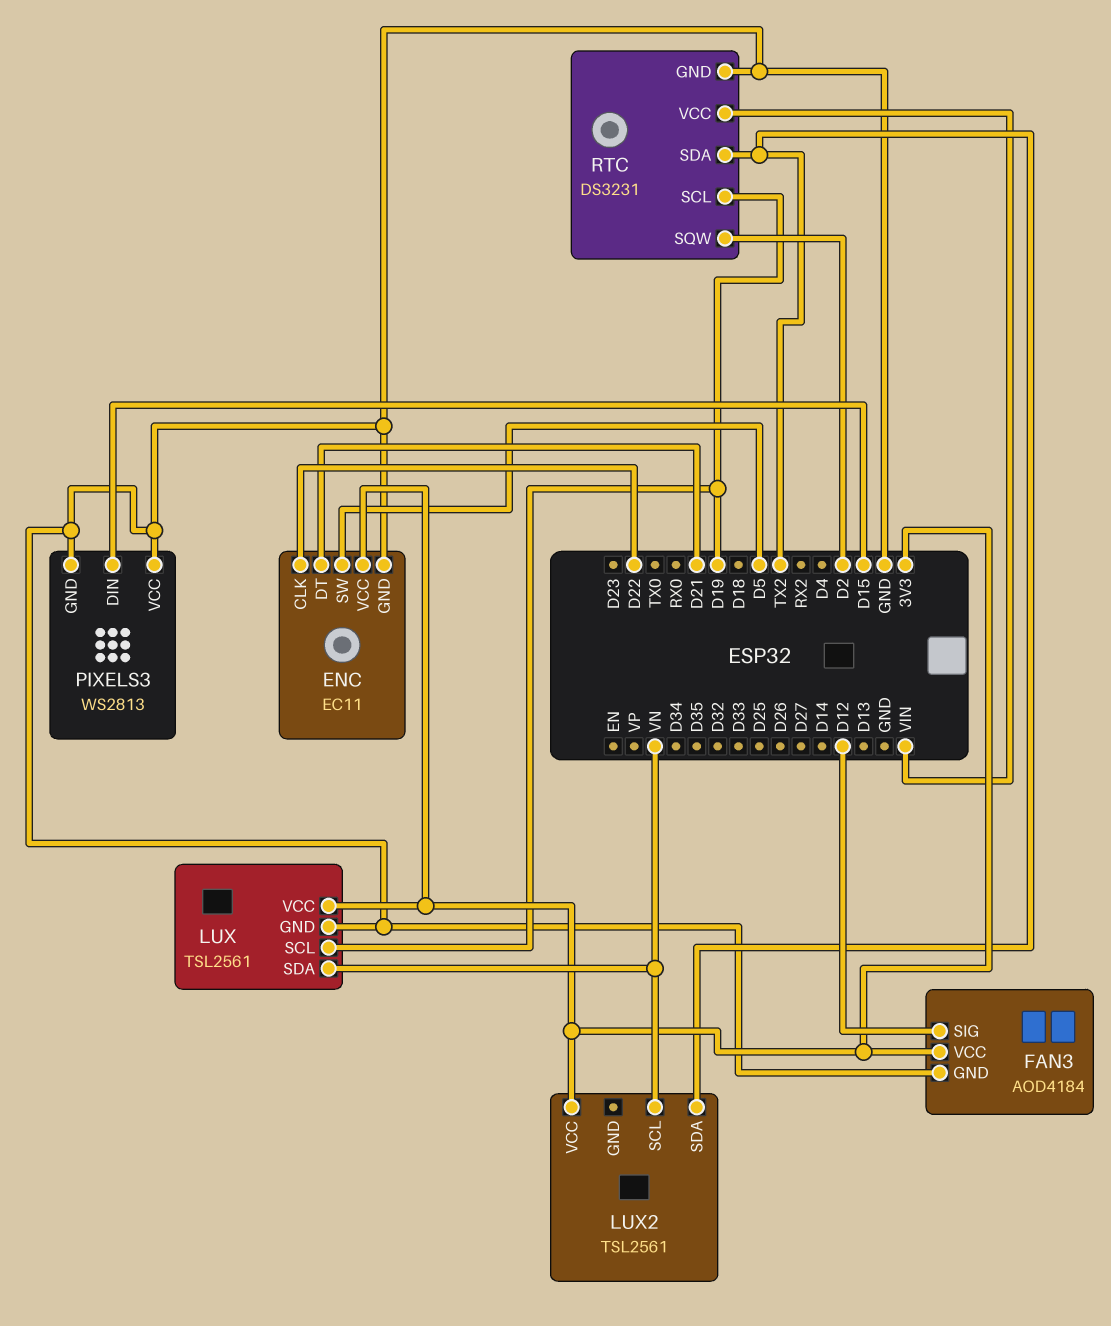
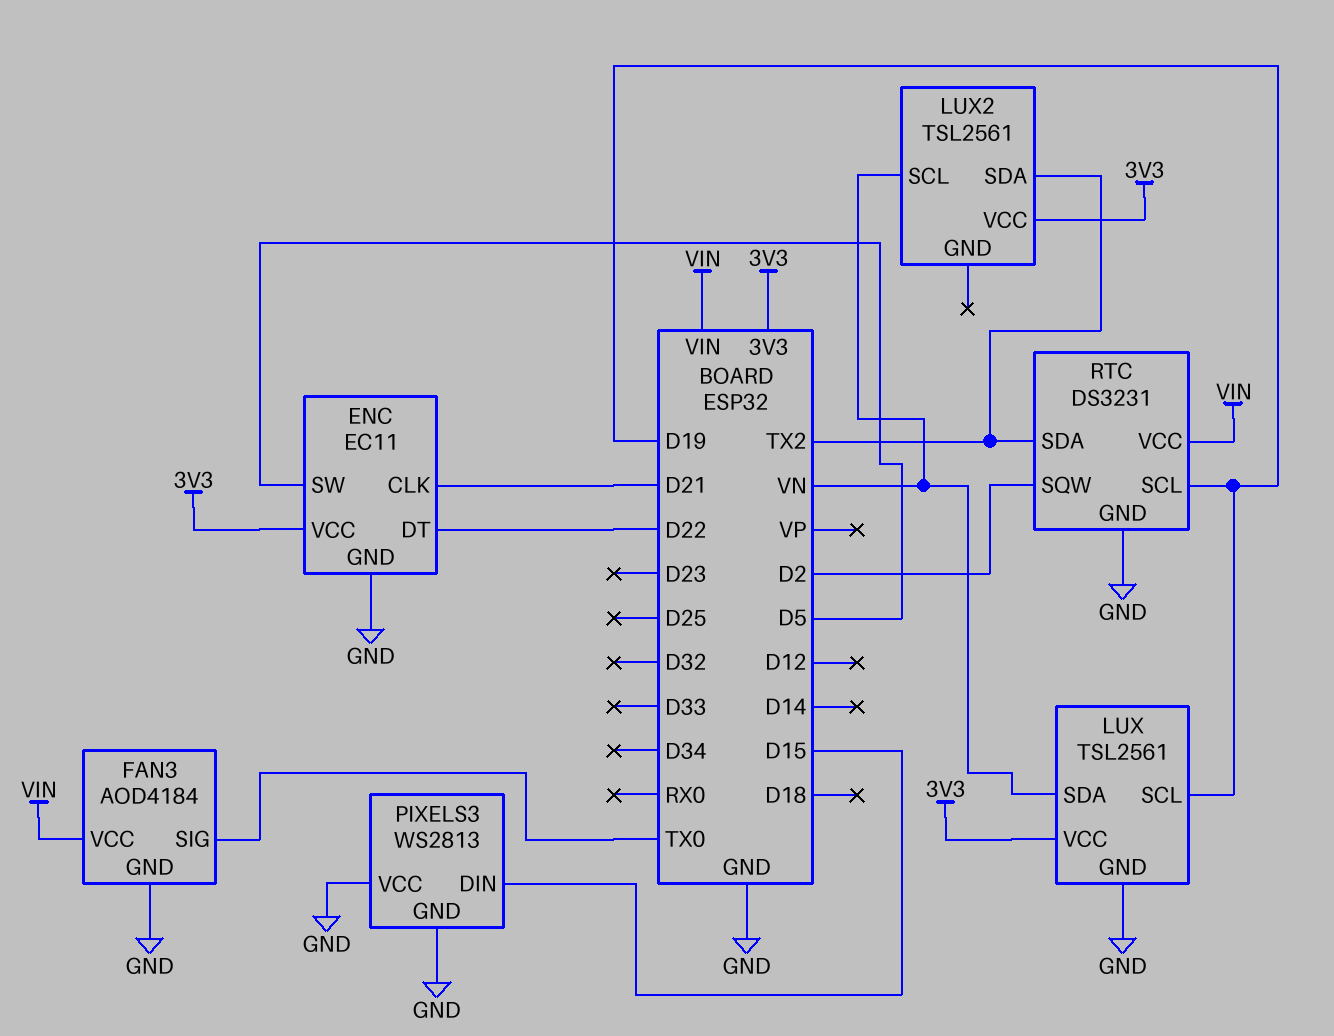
ENC pin CLK: D22 -> D21
ENC pin DT: D21 -> D22
FAN3 pin SIG: D12 -> TX0
FAN3 pin VCC: 3V3 -> VIN

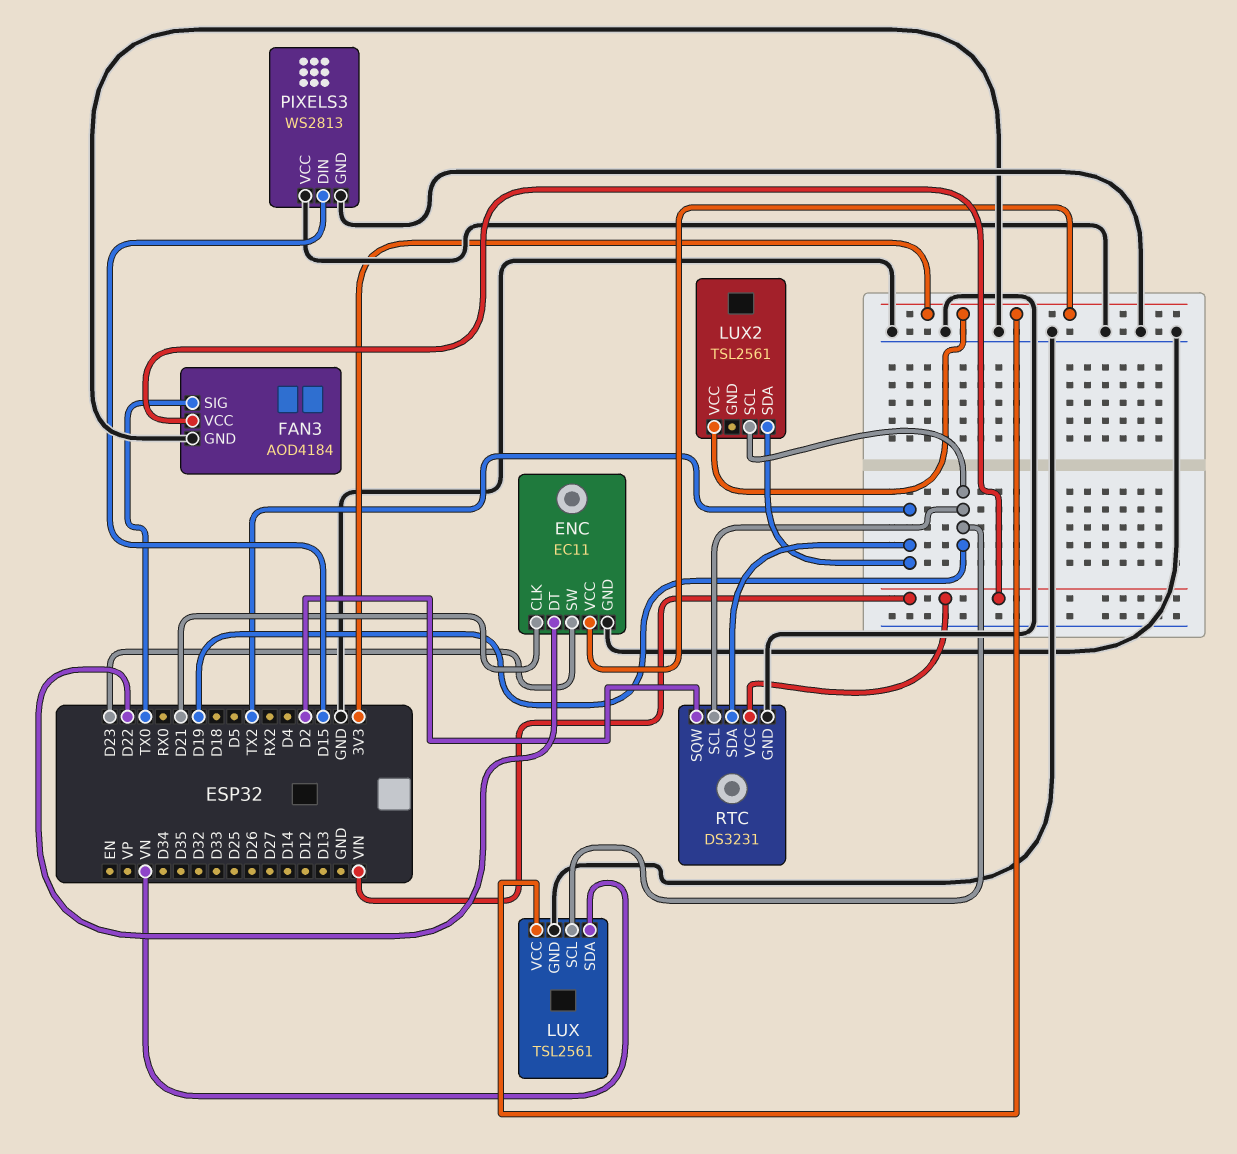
ENC pin SW: D5 -> D23
LUX2 pin SCL: VN -> D19

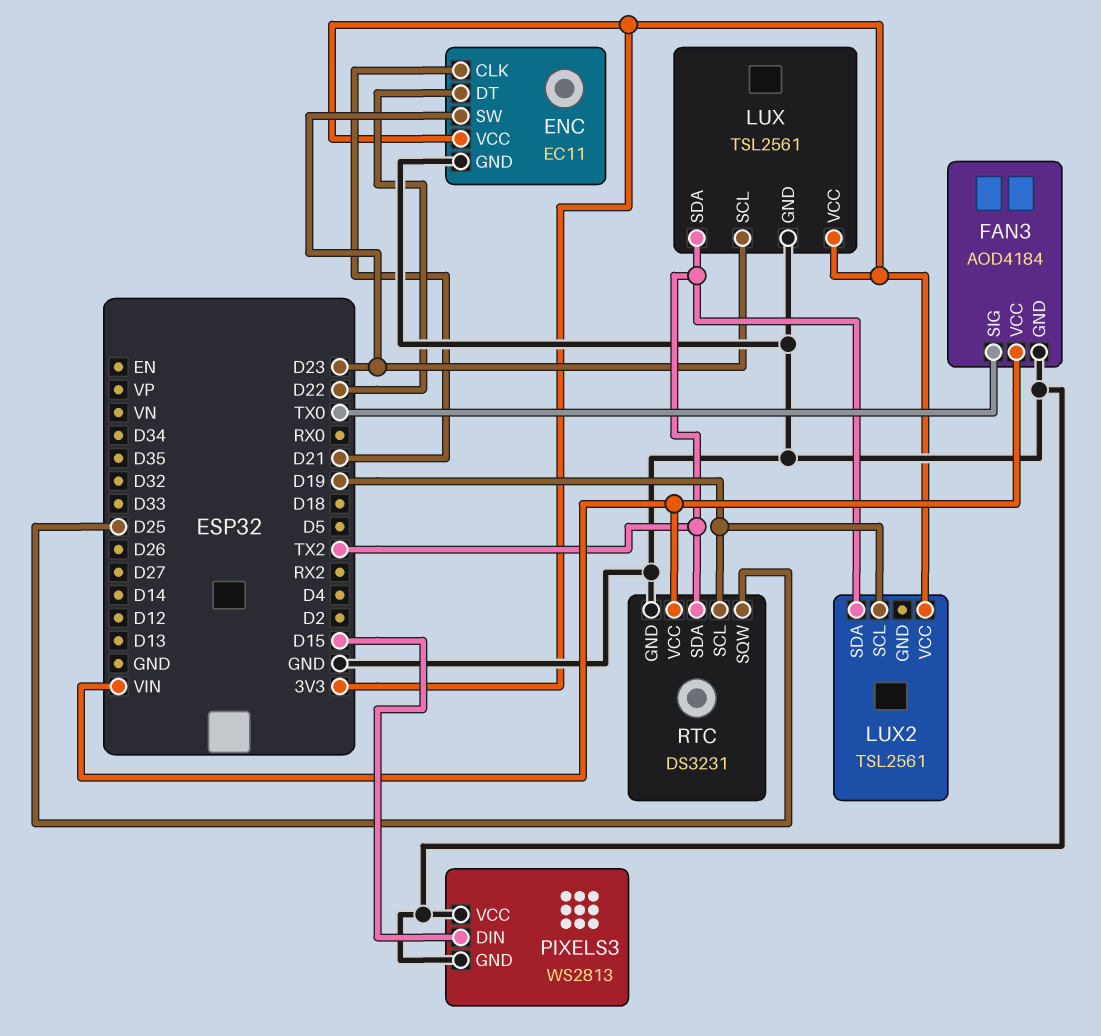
LUX pin SCL: D19 -> D23
LUX pin SDA: VN -> TX2
RTC pin SQW: D2 -> D25

